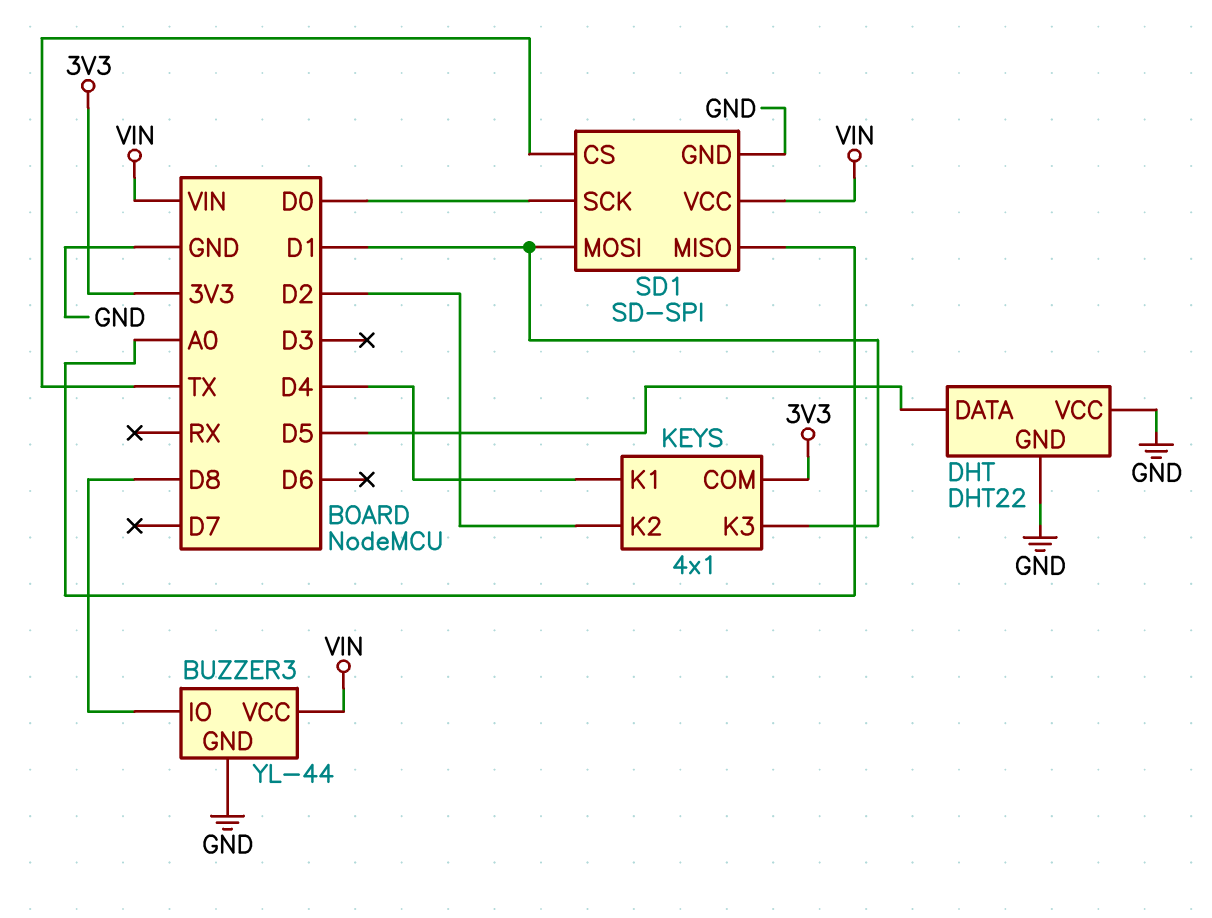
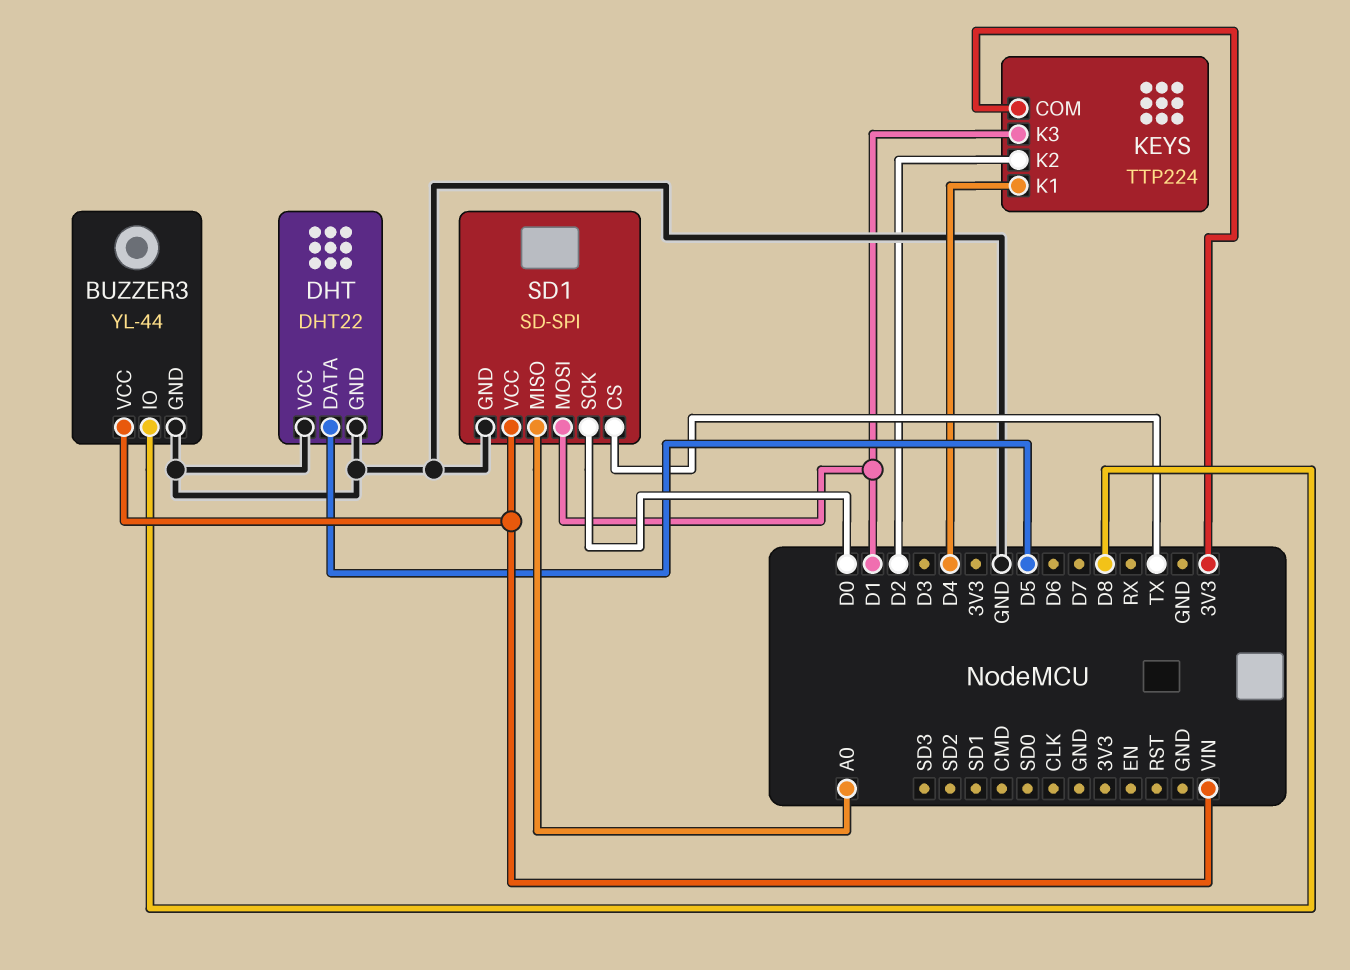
KEYS: 4x1 -> TTP224

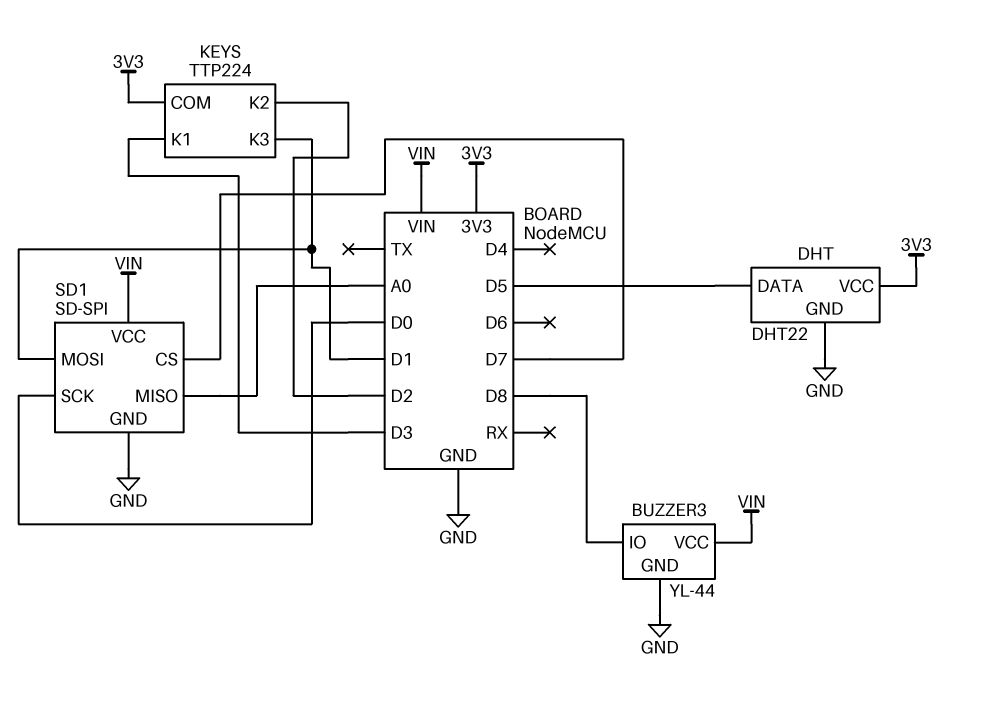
DHT pin VCC: GND -> 3V3
KEYS pin K1: D4 -> D3
SD1 pin CS: TX -> D7

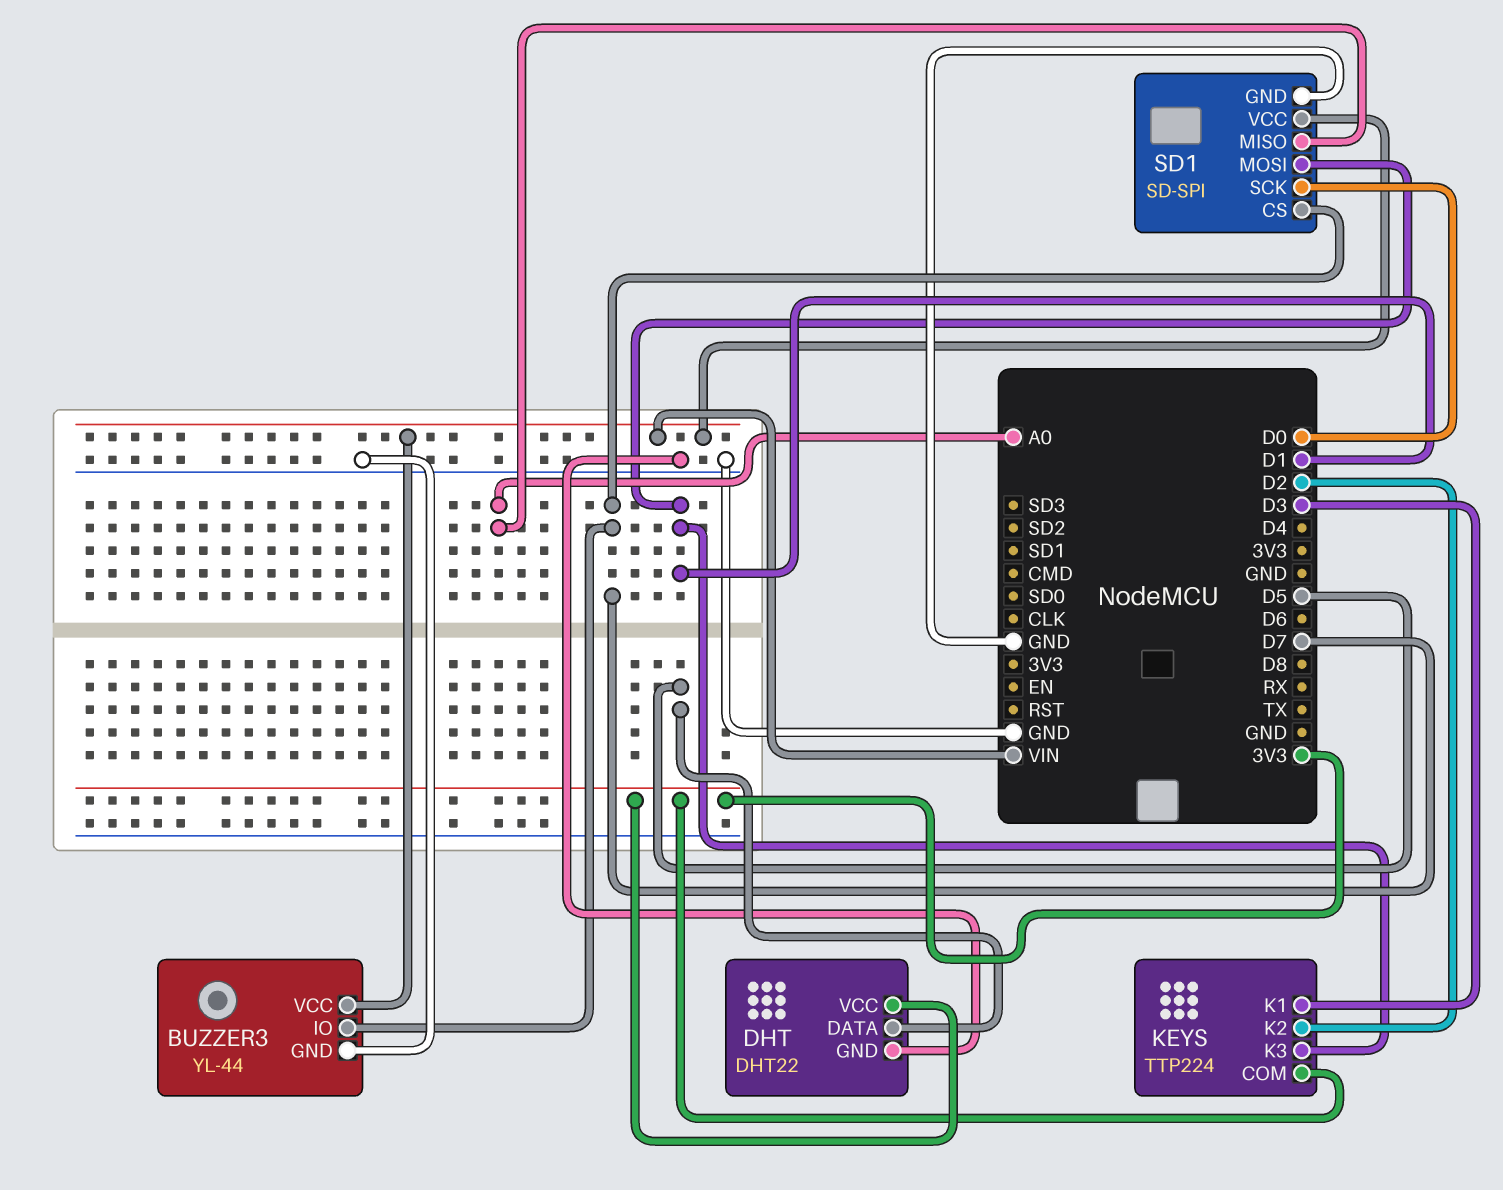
BUZZER3 pin IO: D8 -> D7

